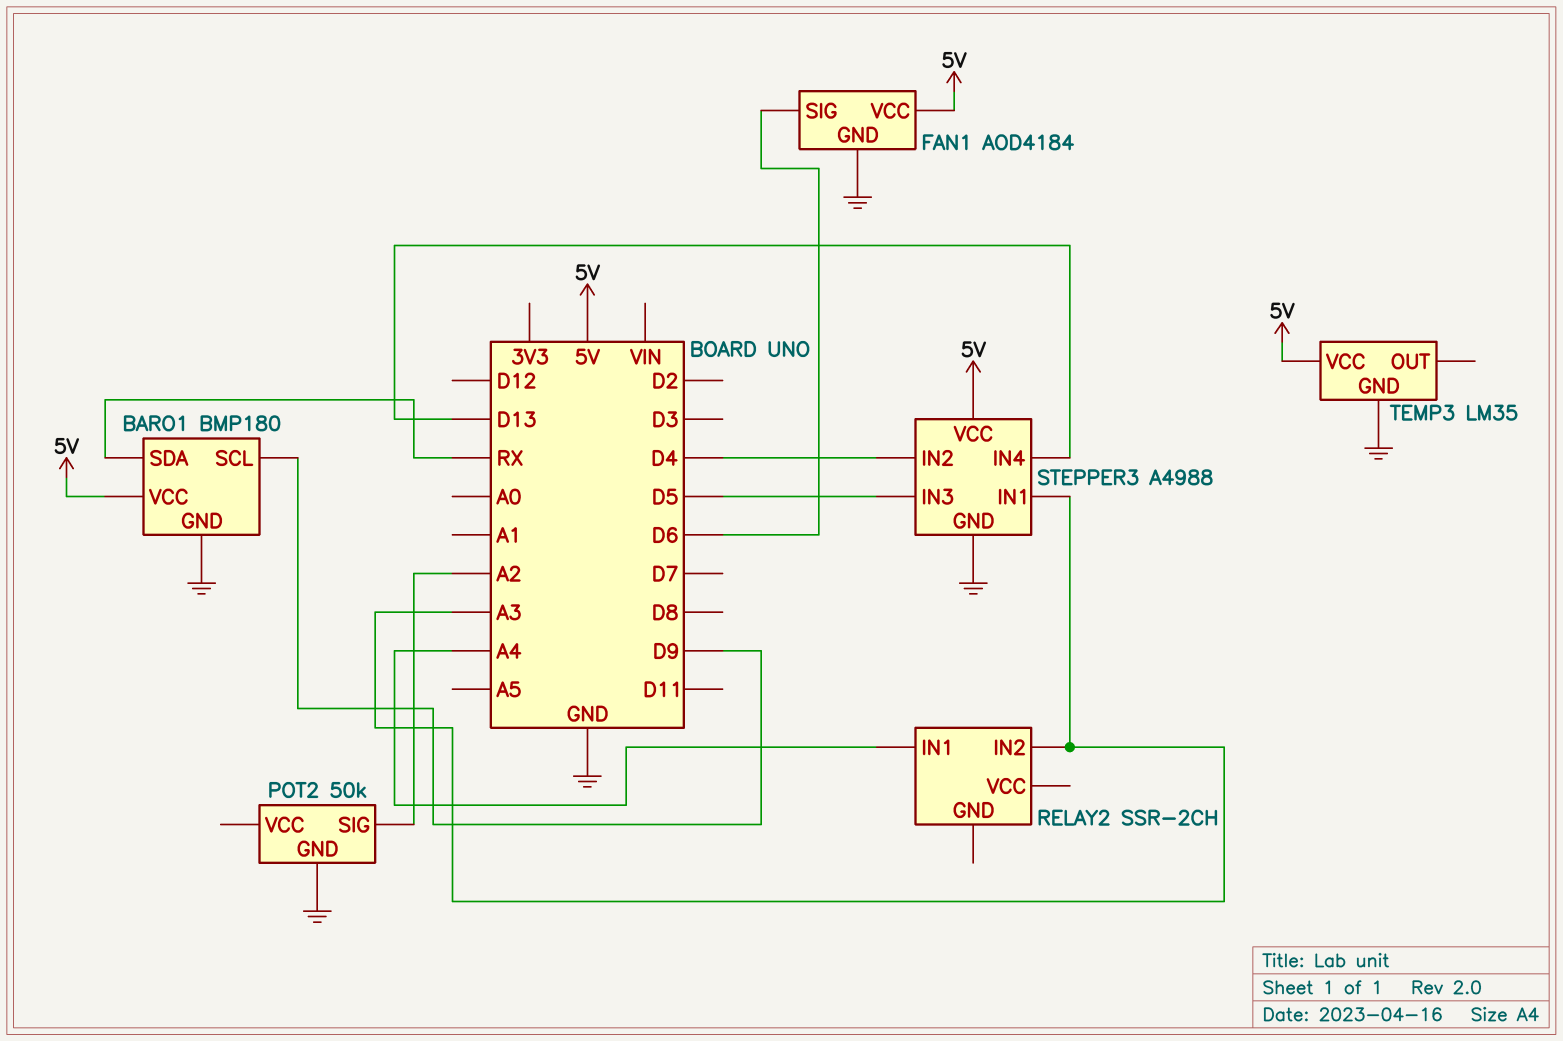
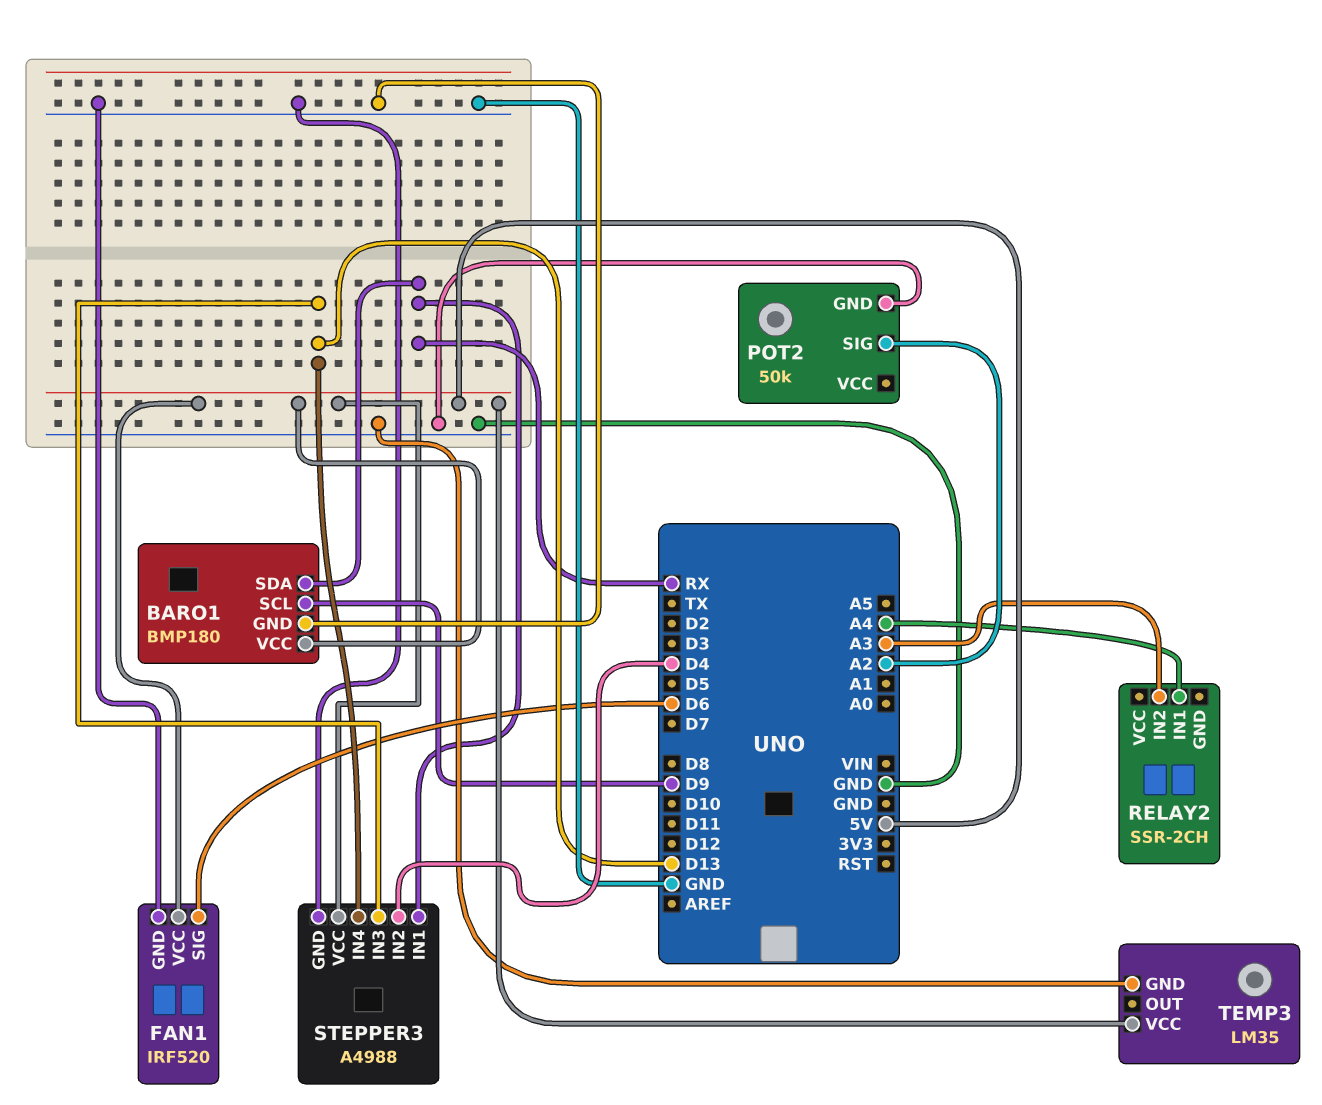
FAN1: AOD4184 -> IRF520
STEPPER3 pin IN1: A3 -> RX
STEPPER3 pin IN3: D5 -> D13

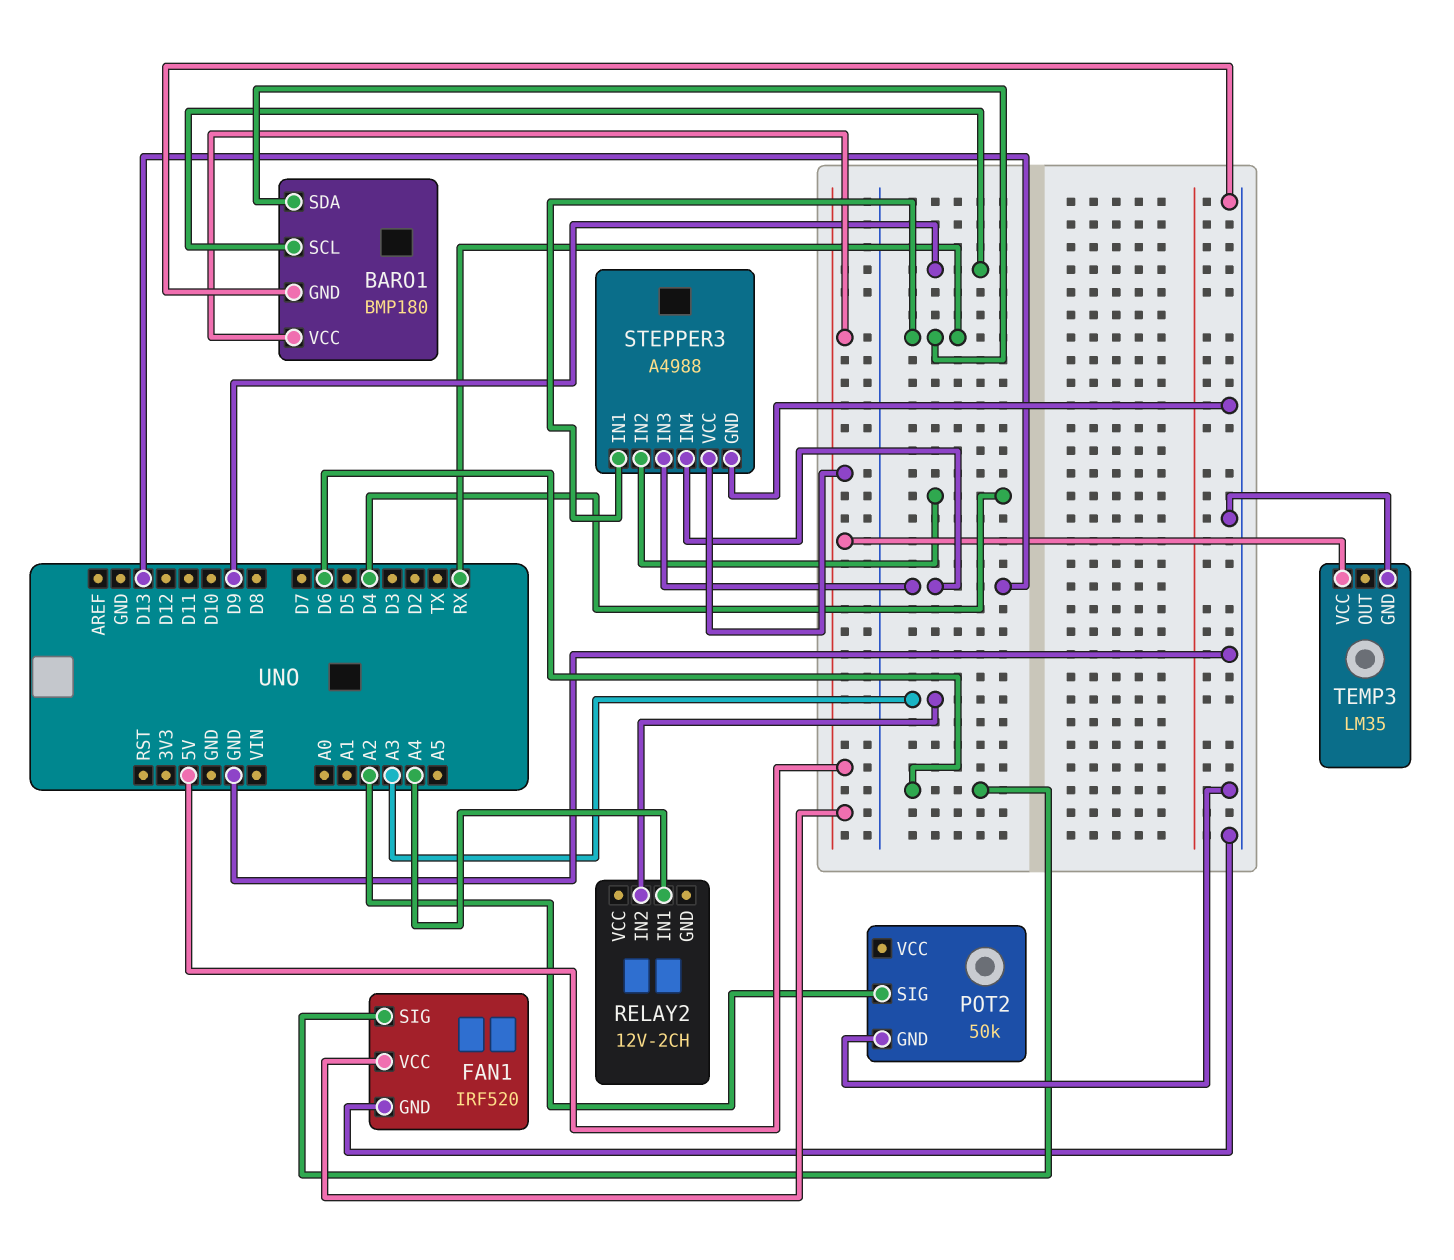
RELAY2: SSR-2CH -> 12V-2CH

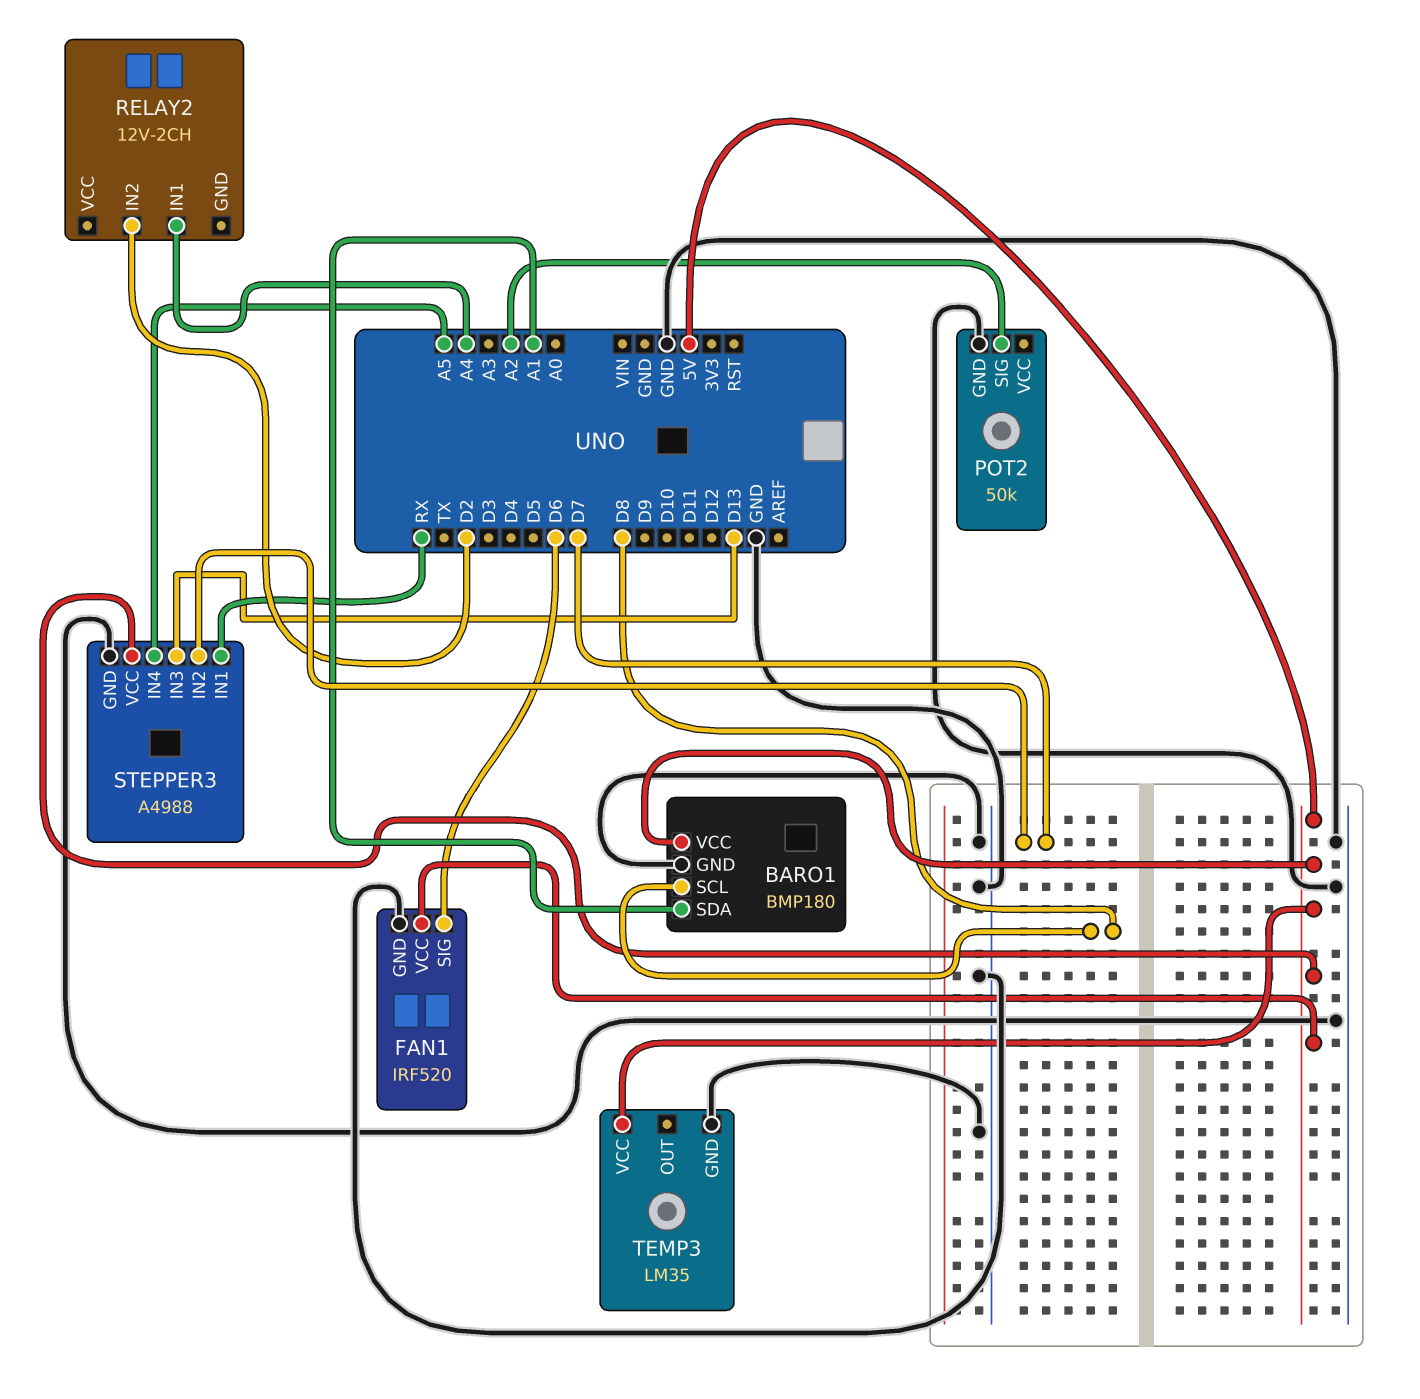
BARO1 pin SCL: D9 -> D8
BARO1 pin SDA: RX -> A1
RELAY2 pin IN2: A3 -> D2
STEPPER3 pin IN2: D4 -> D7
STEPPER3 pin IN4: D13 -> A5

